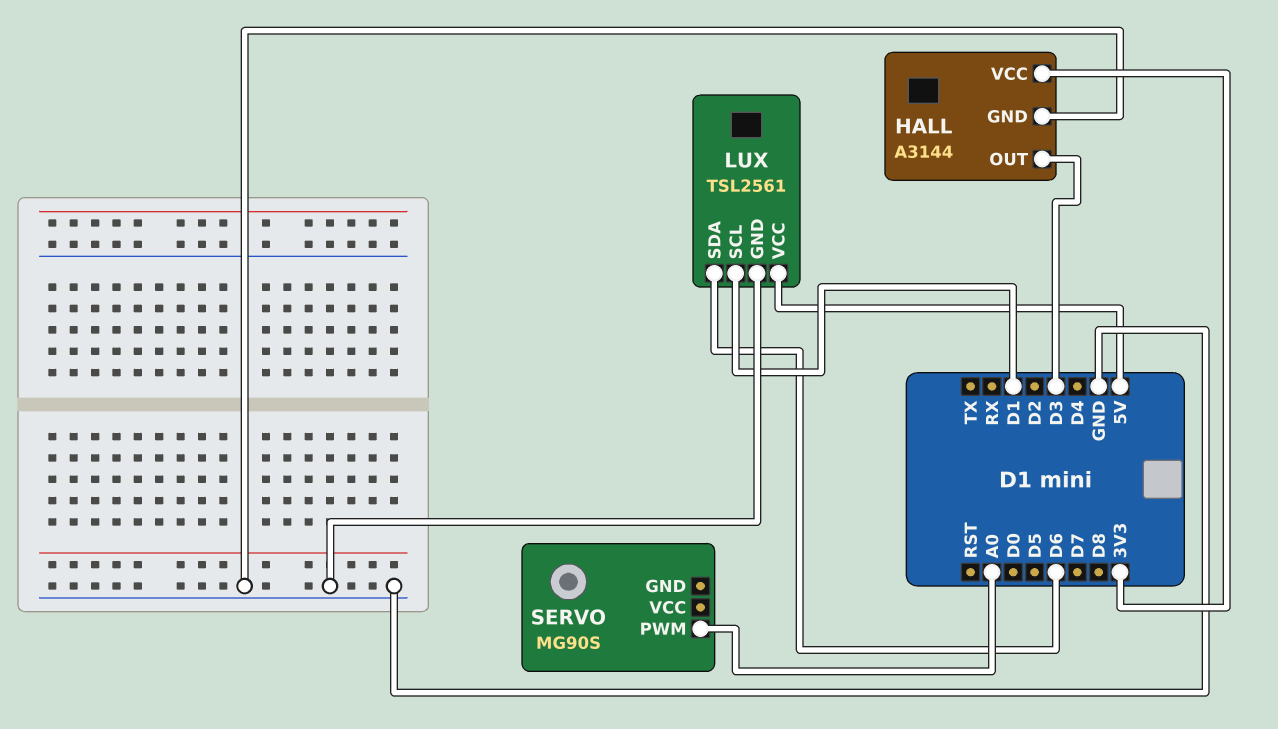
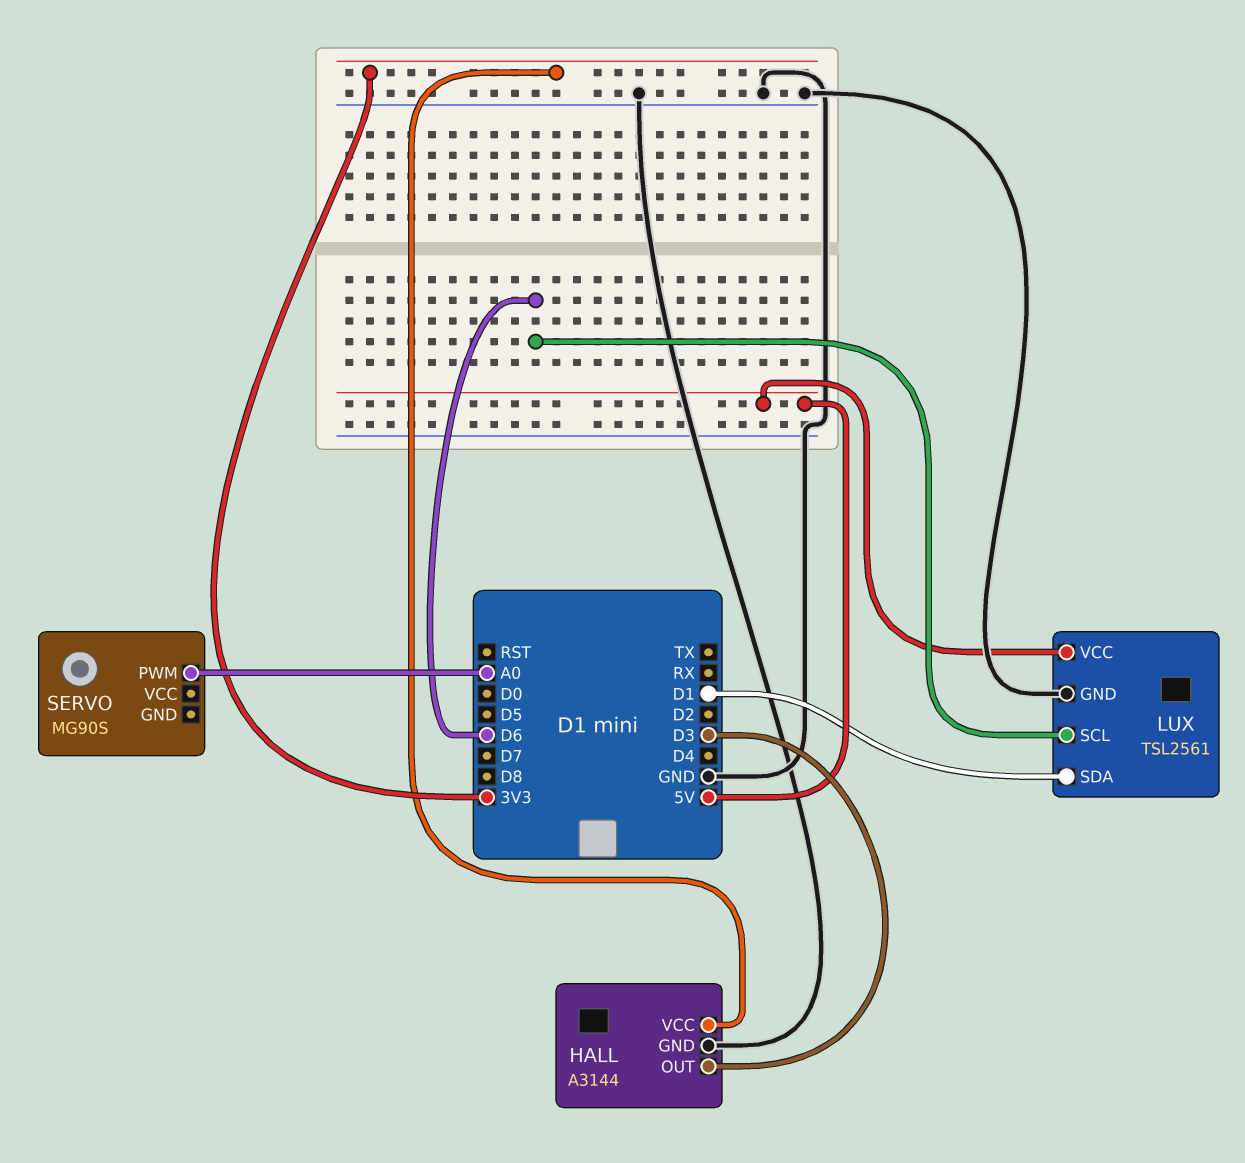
LUX pin SCL: D1 -> D6
LUX pin SDA: D6 -> D1

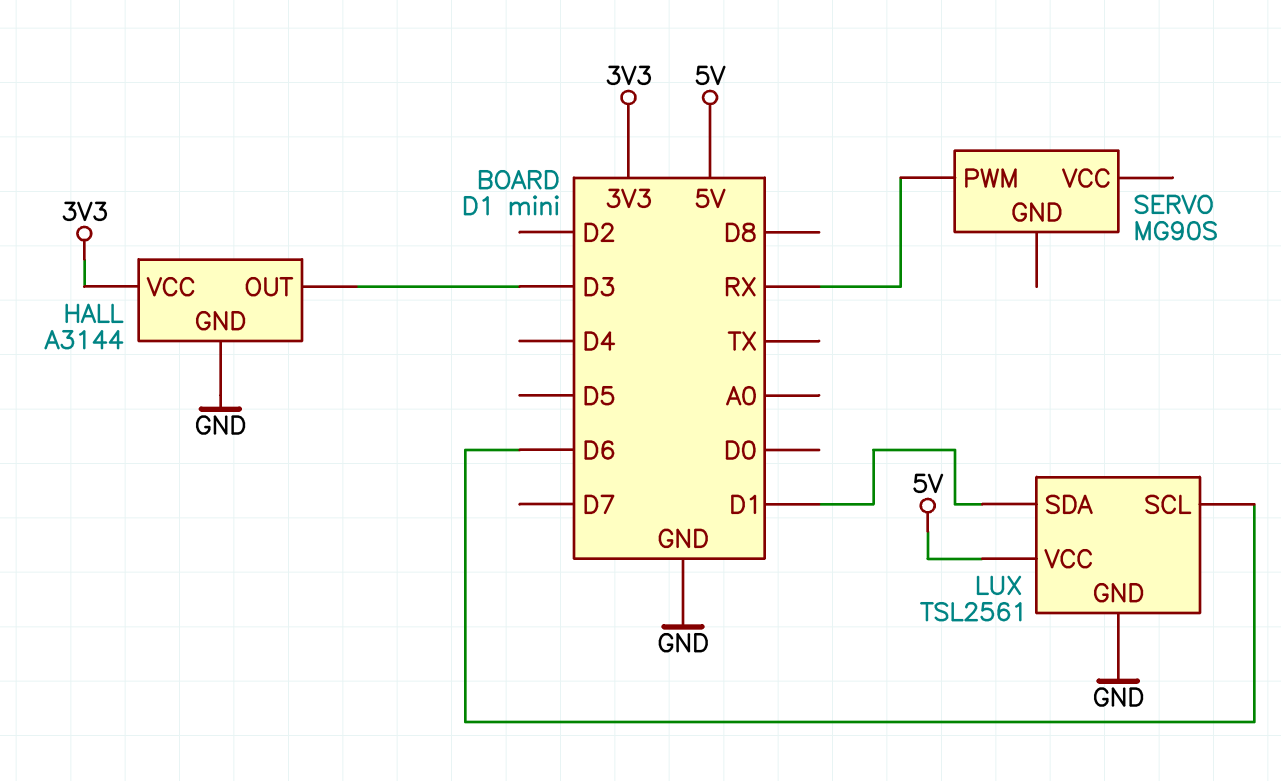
SERVO pin PWM: A0 -> RX

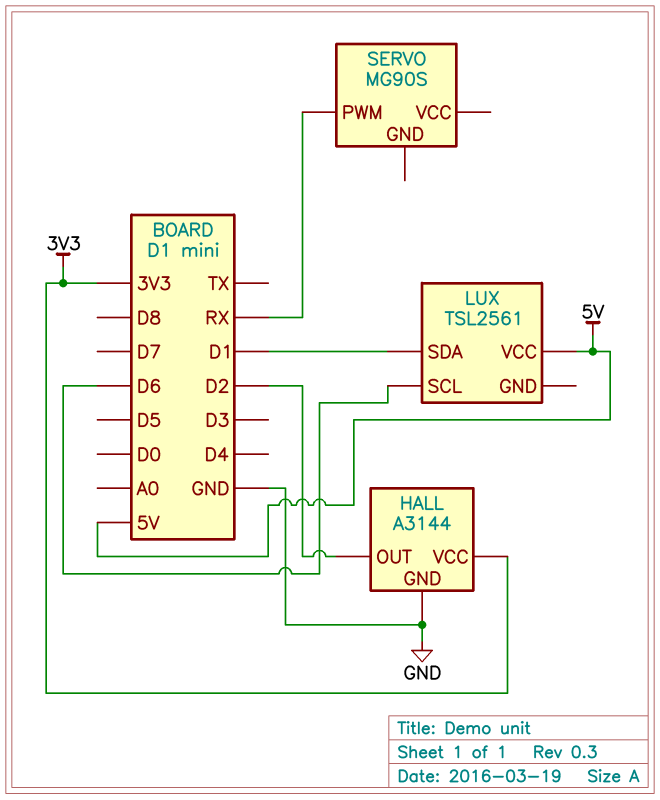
HALL pin OUT: D3 -> D2
LUX pin GND: GND -> none

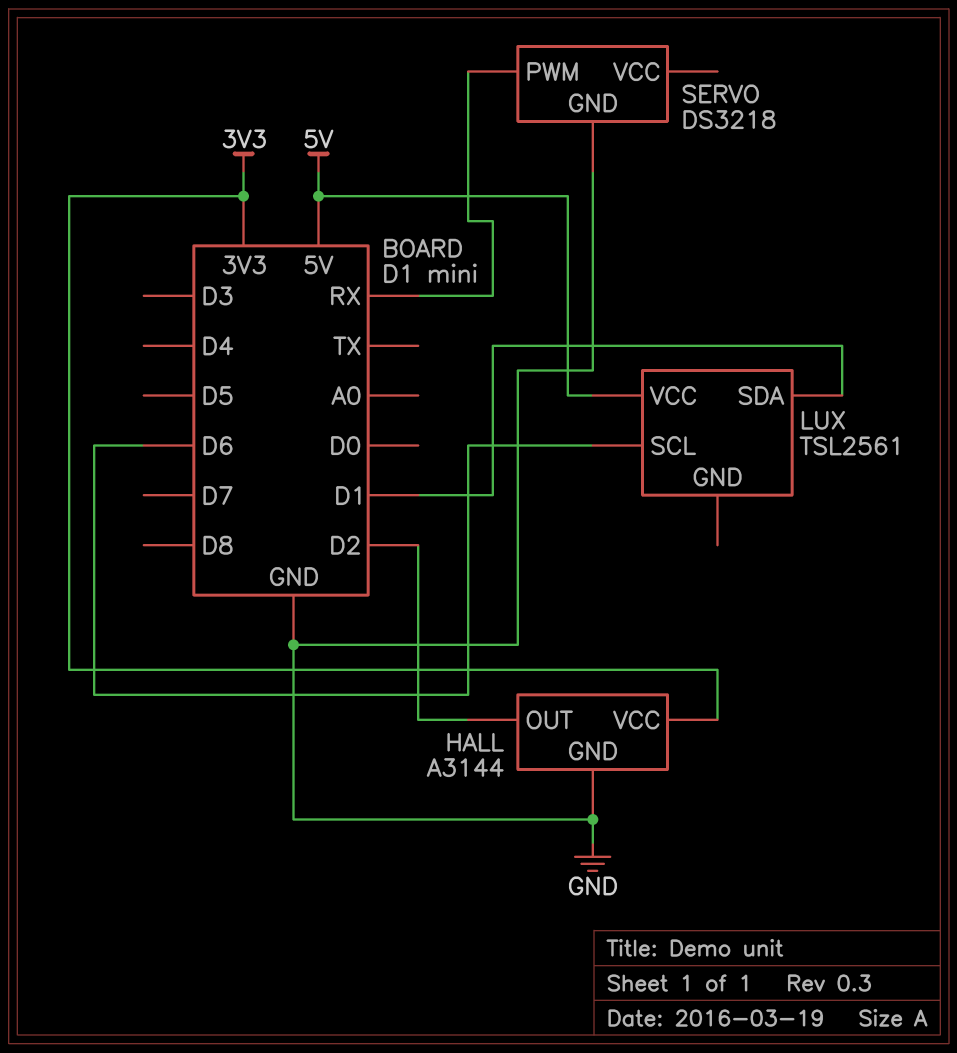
SERVO: MG90S -> DS3218
SERVO pin GND: none -> GND

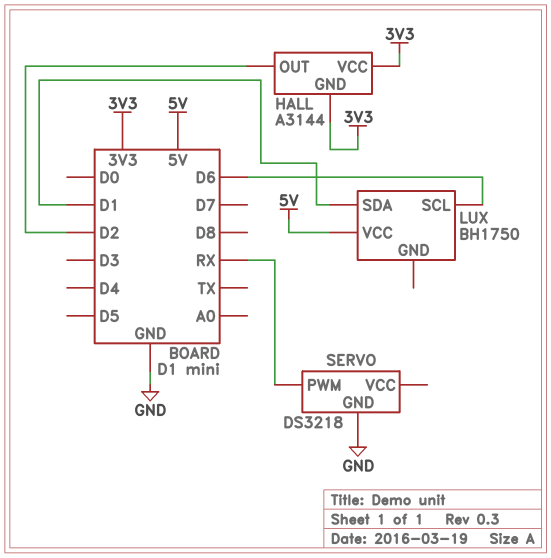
HALL pin GND: GND -> 3V3
LUX: TSL2561 -> BH1750

